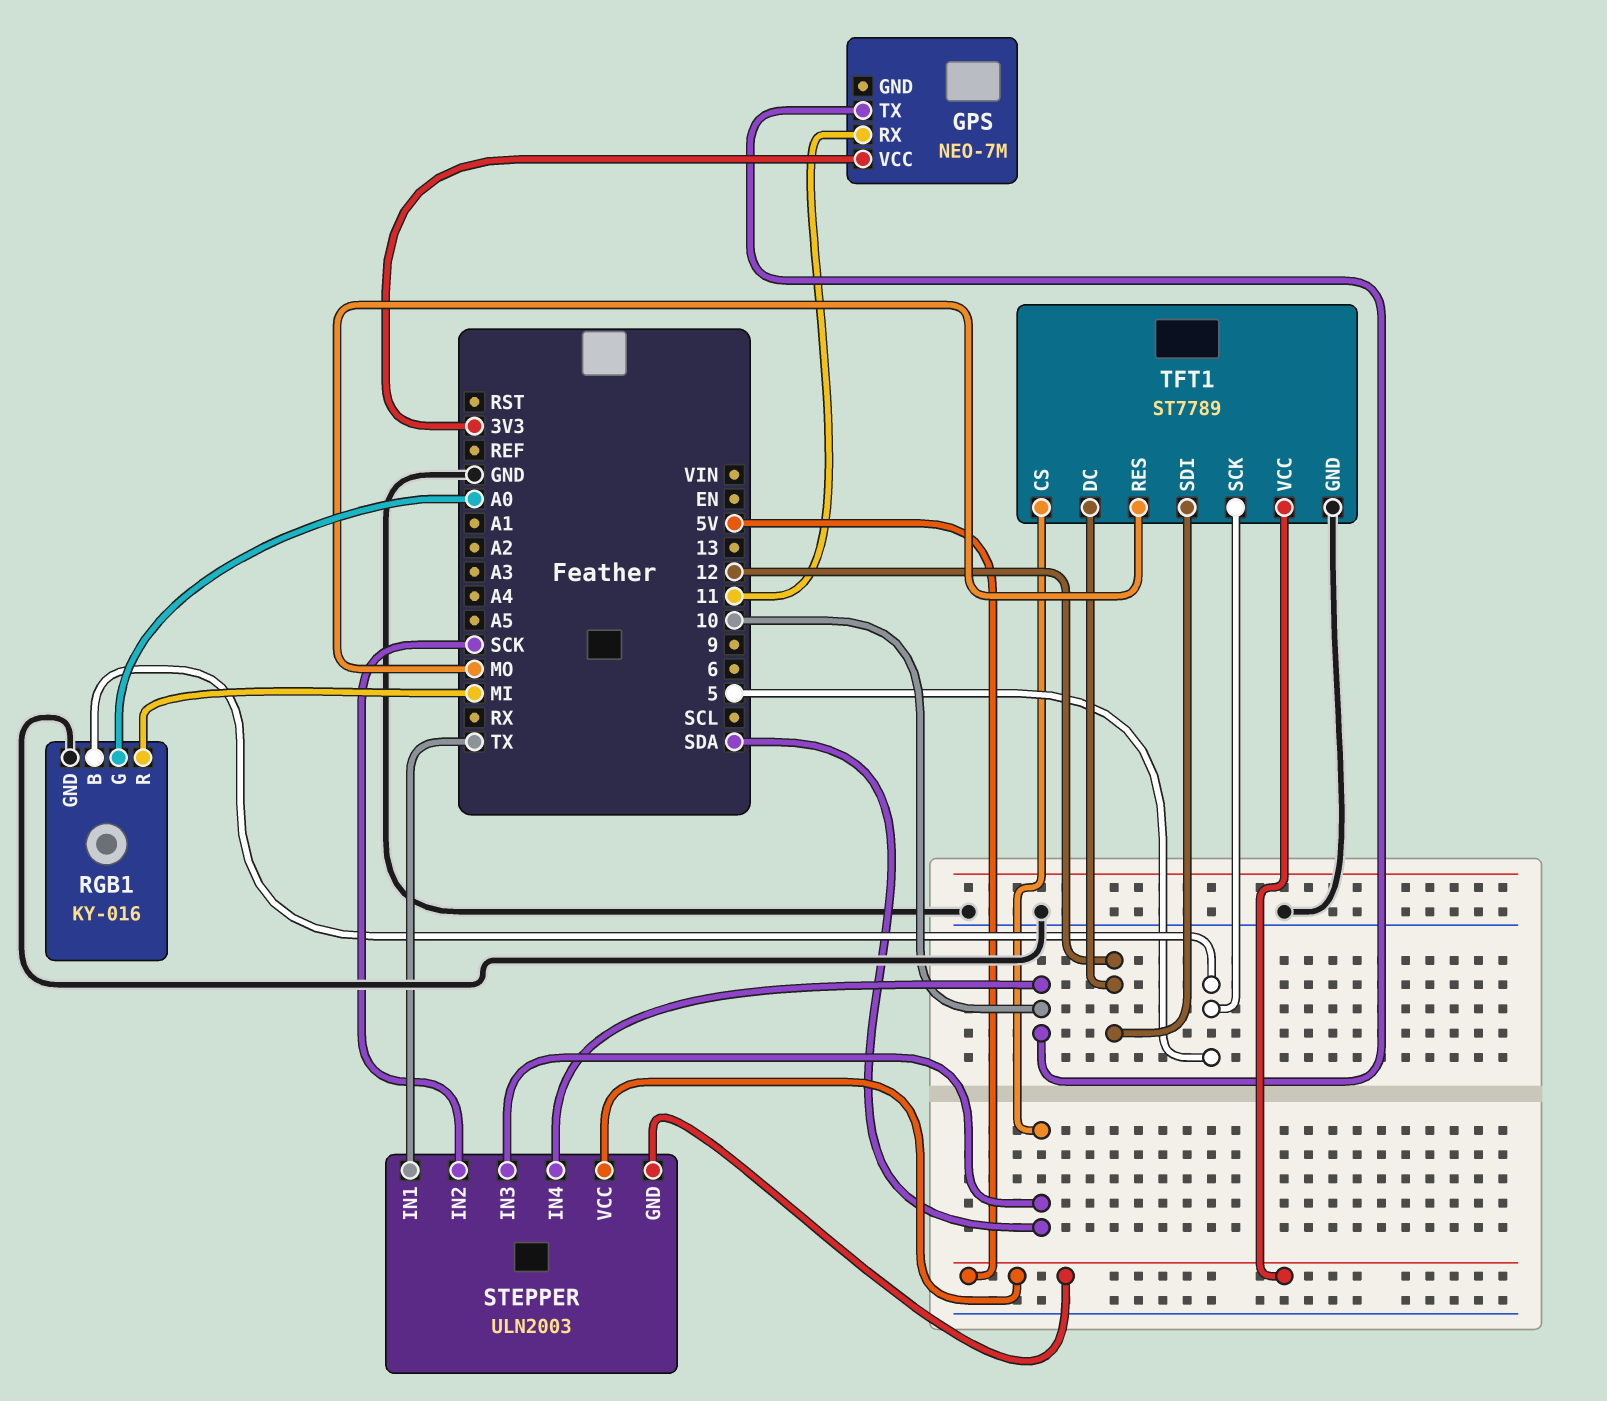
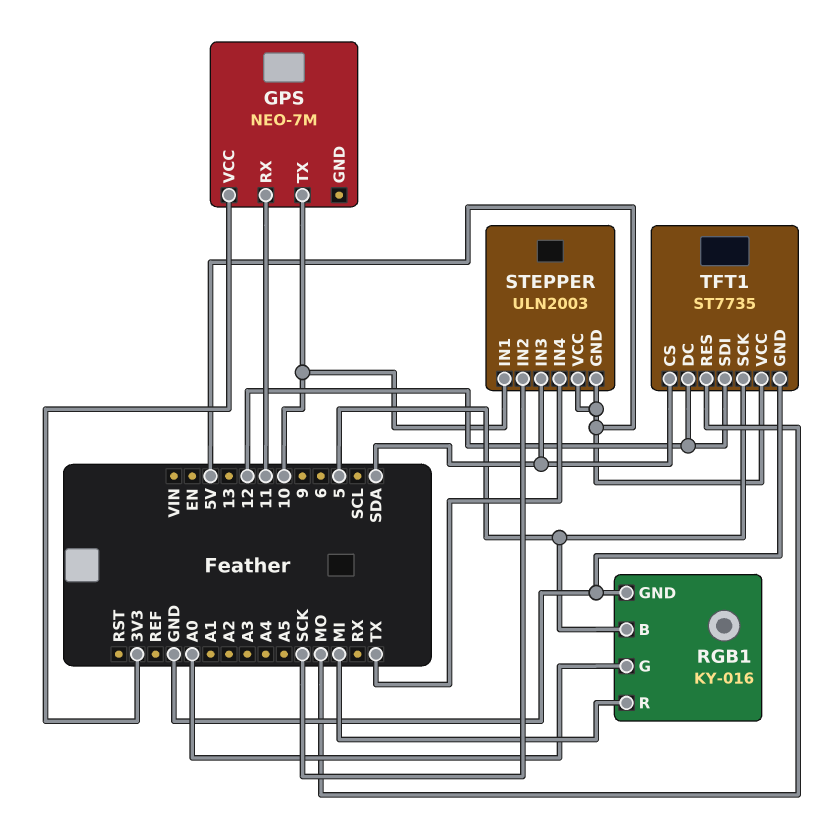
STEPPER pin IN1: TX -> 10
STEPPER pin IN4: 10 -> TX
TFT1: ST7789 -> ST7735

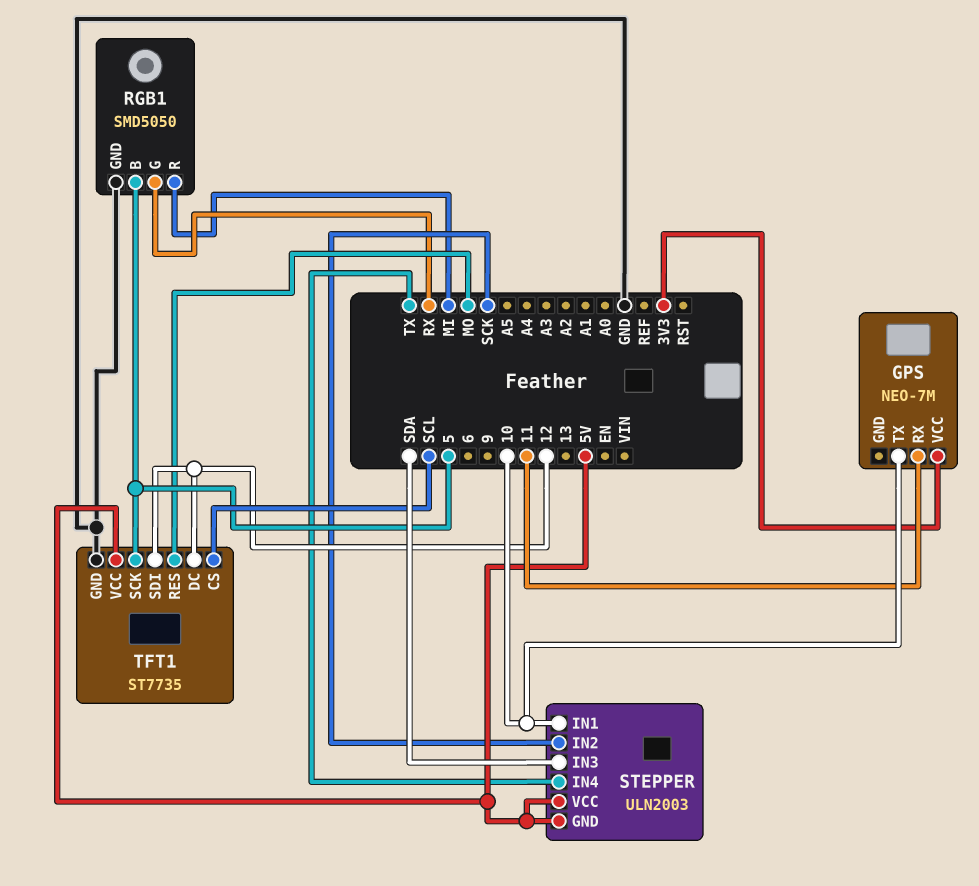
RGB1: KY-016 -> SMD5050
RGB1 pin G: A0 -> RX
TFT1 pin CS: SDA -> SCL

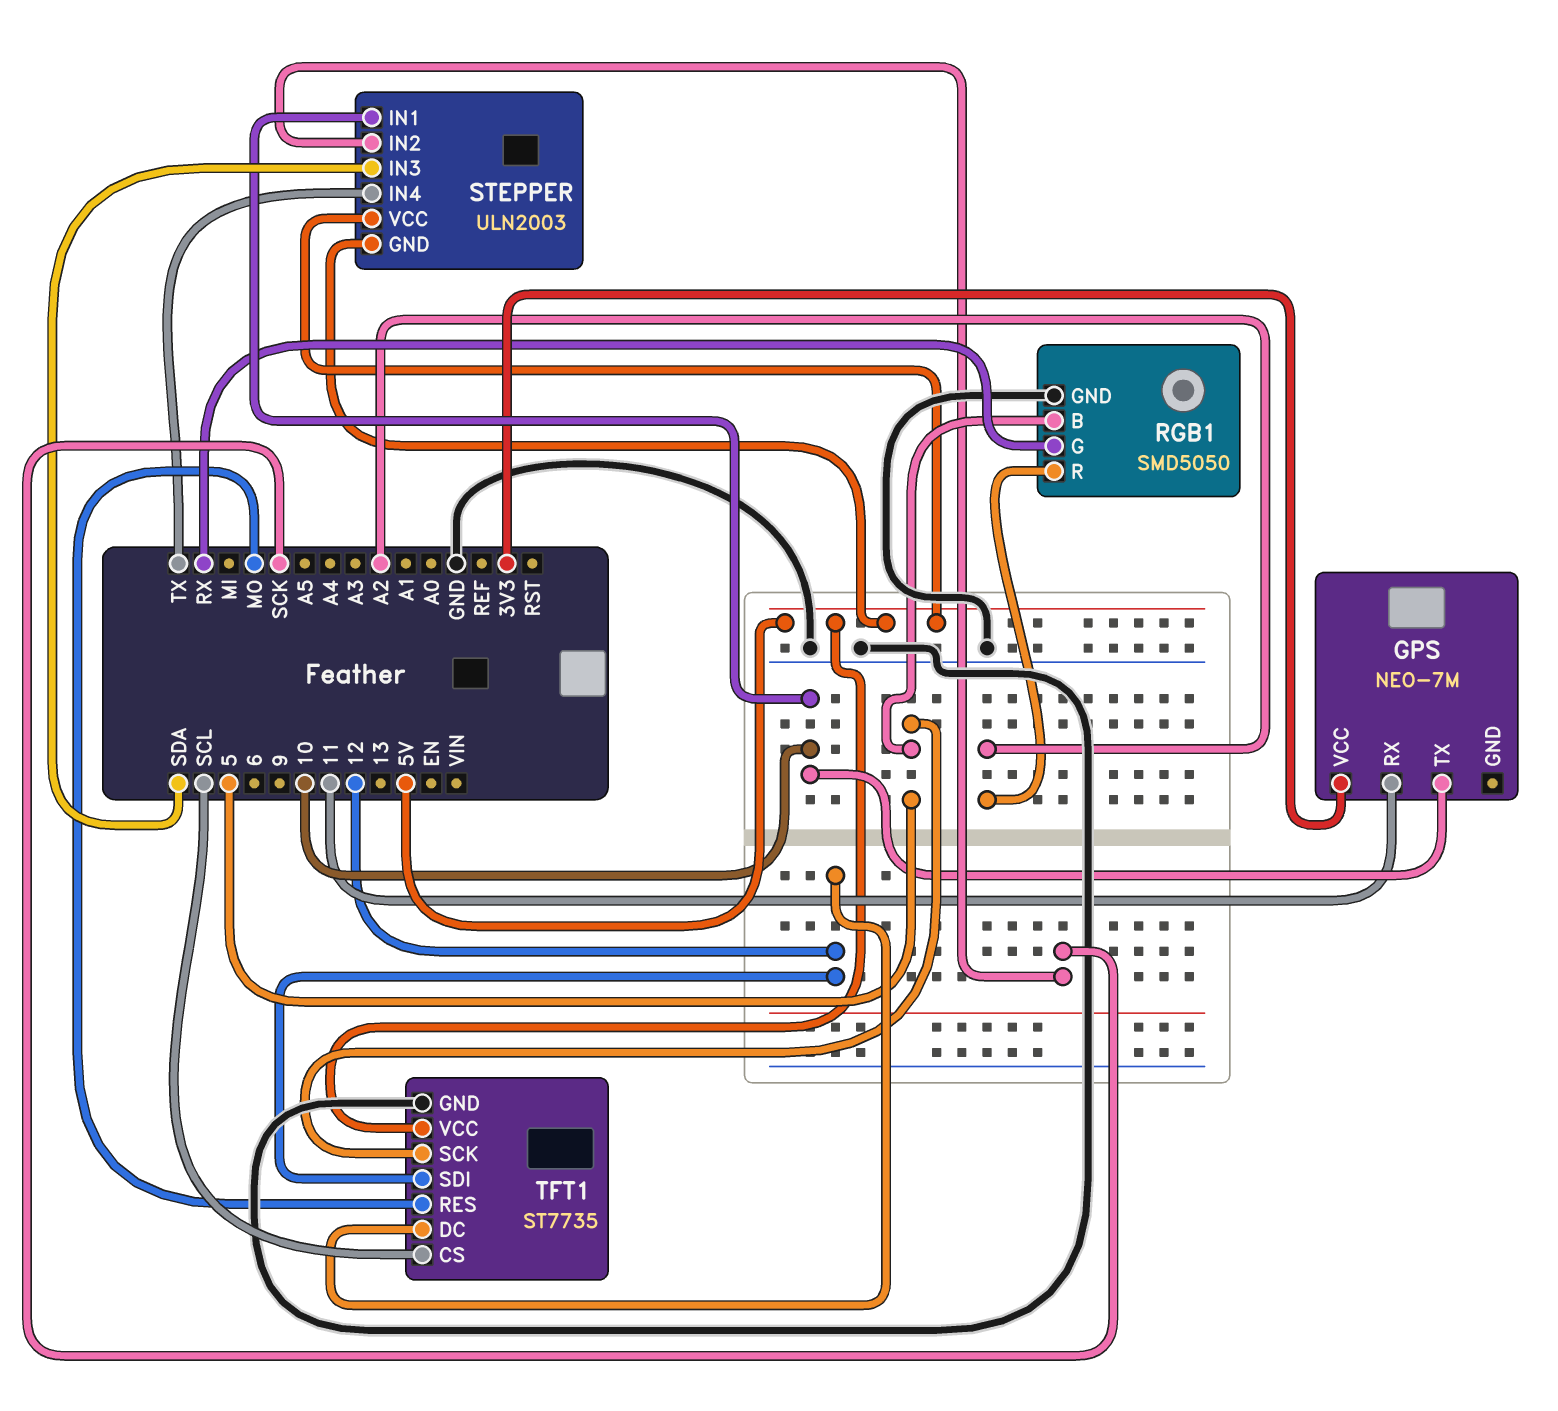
RGB1 pin R: MI -> A2

